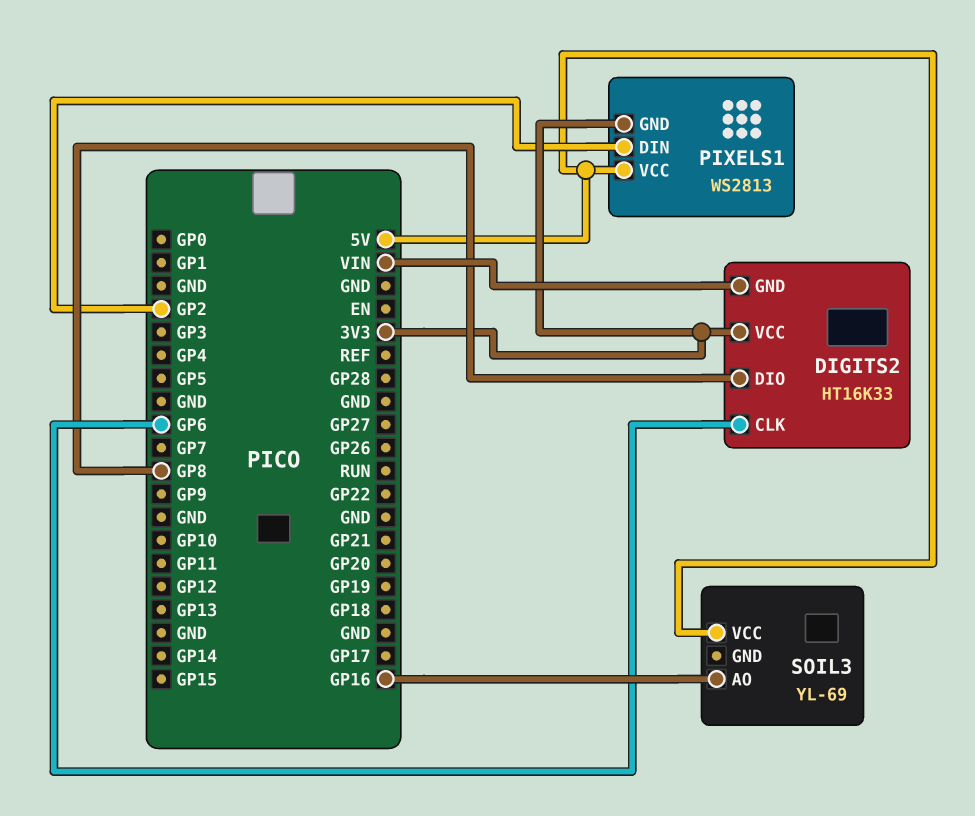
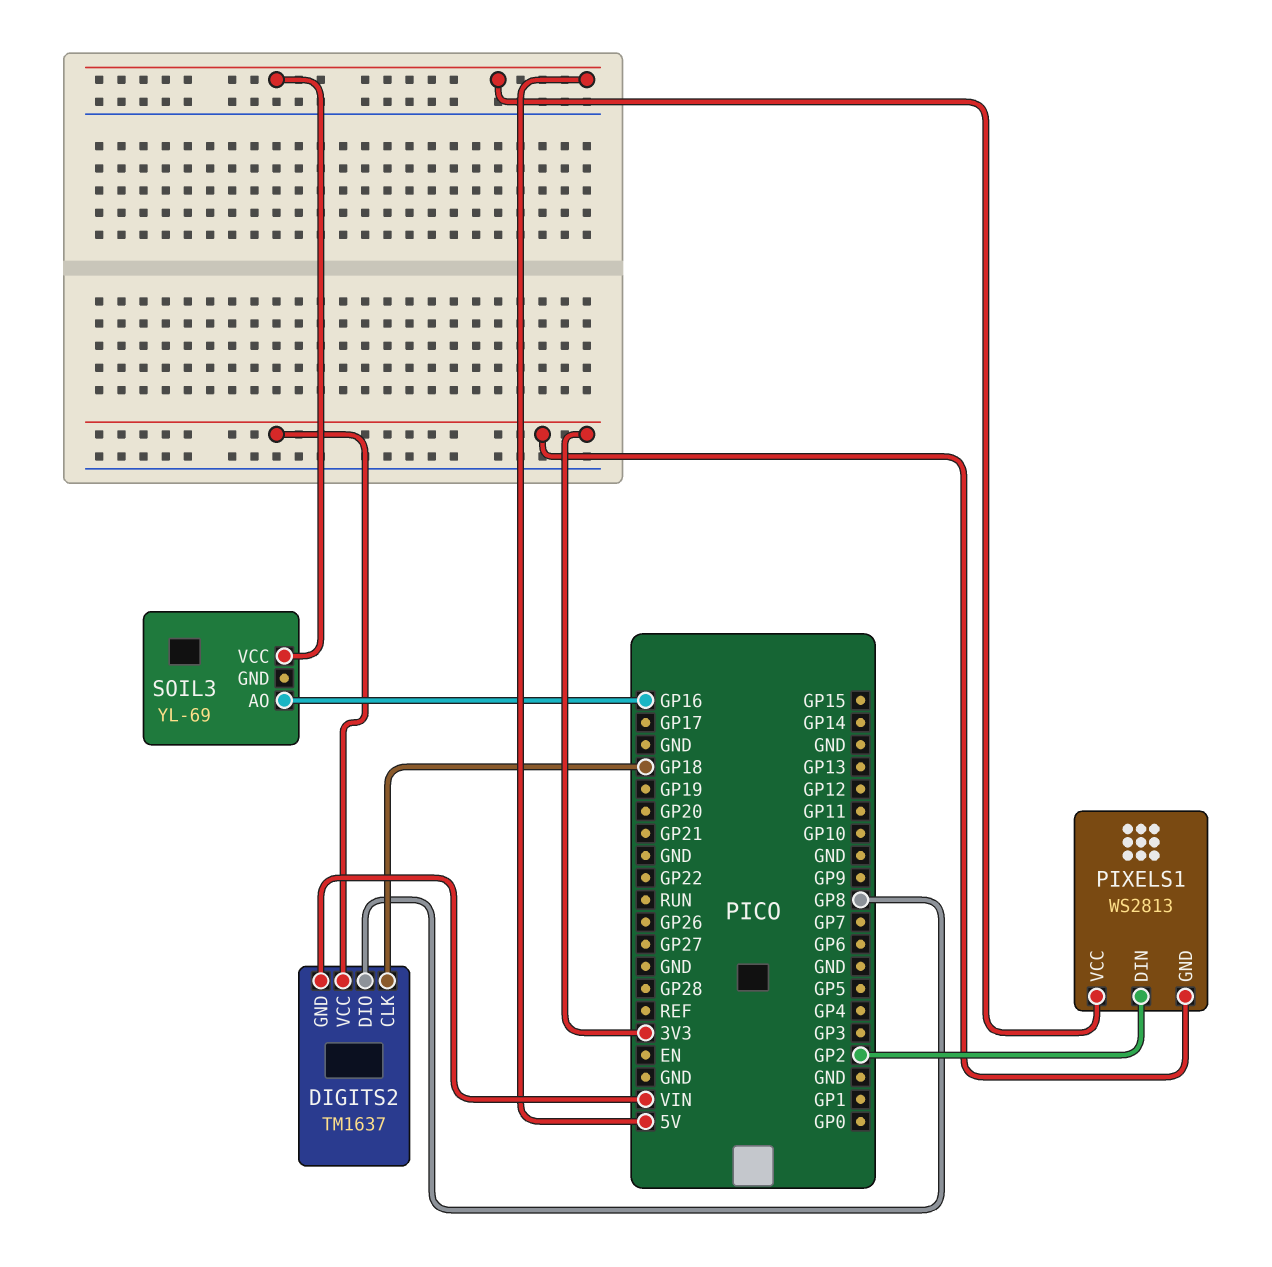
DIGITS2: HT16K33 -> TM1637
DIGITS2 pin CLK: GP6 -> GP18

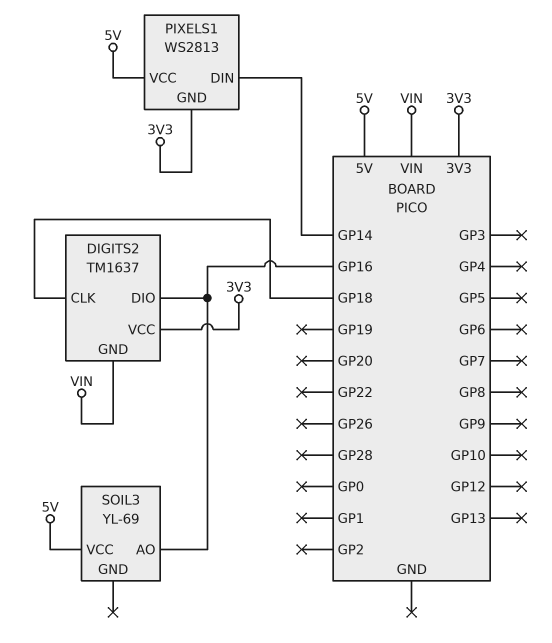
DIGITS2 pin DIO: GP8 -> GP16
PIXELS1 pin DIN: GP2 -> GP14

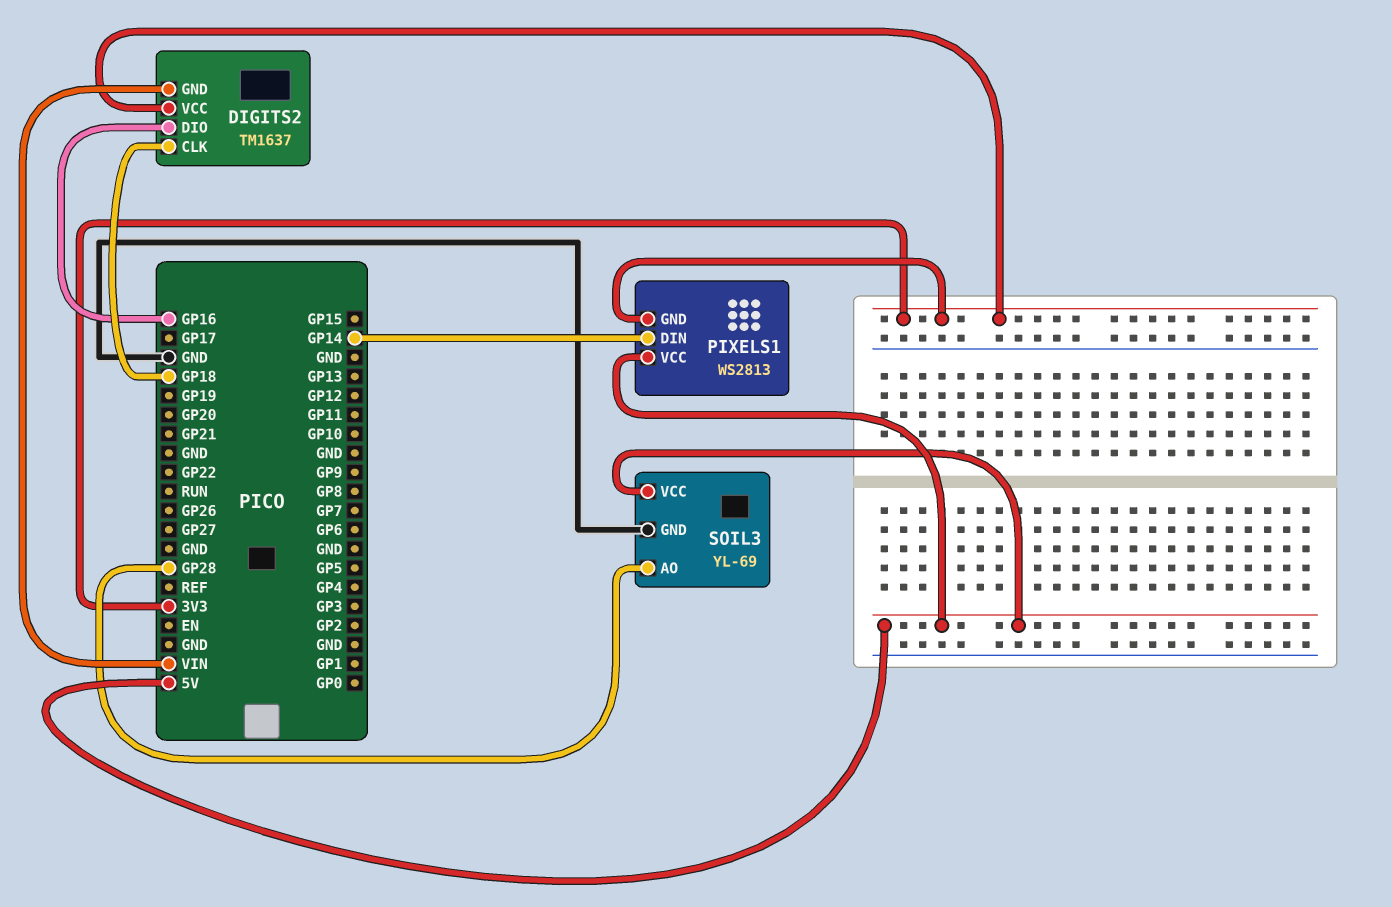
SOIL3 pin AO: GP16 -> GP28
SOIL3 pin GND: none -> GND

